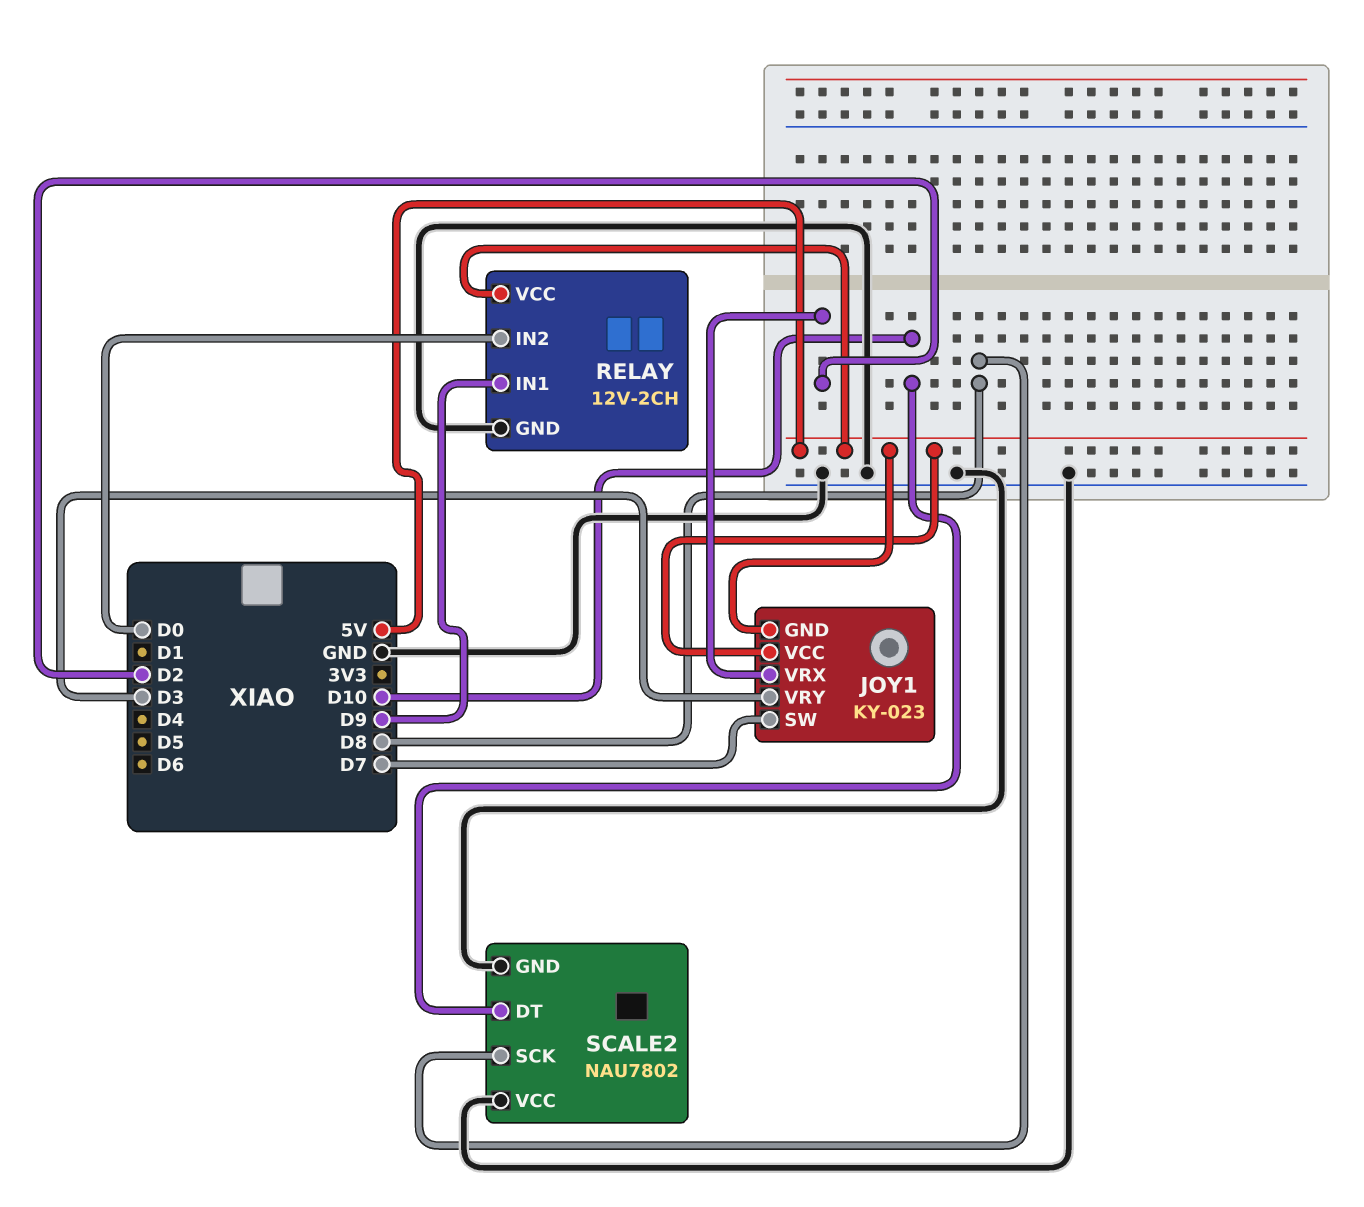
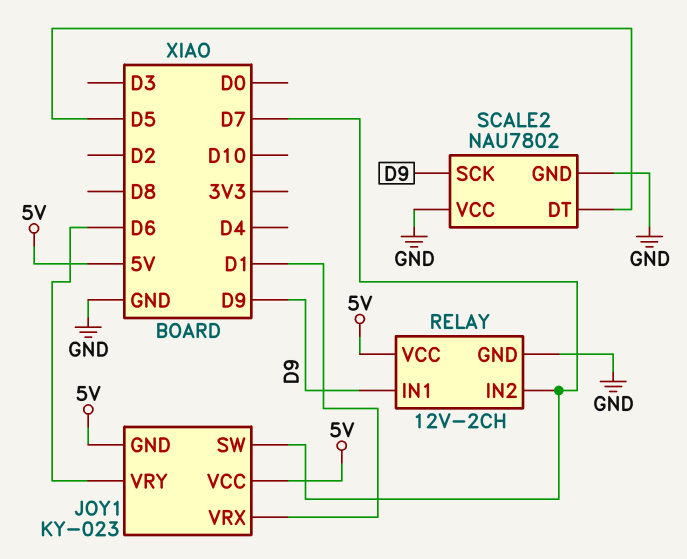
JOY1 pin VRX: D2 -> D1
JOY1 pin VRY: D3 -> D6
RELAY pin IN2: D0 -> D7
SCALE2 pin DT: D10 -> D5
SCALE2 pin SCK: D8 -> D9

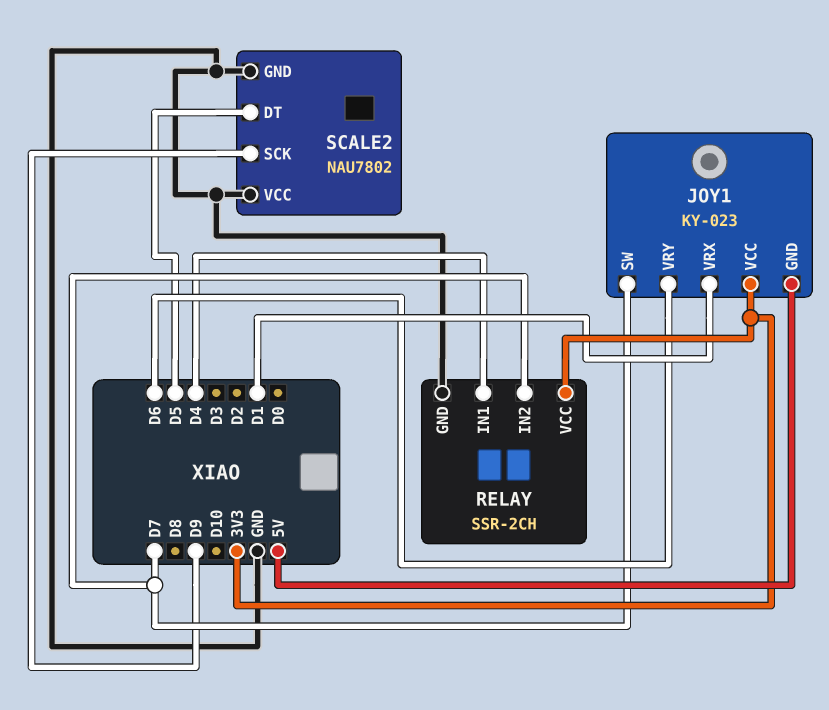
JOY1 pin VCC: 5V -> 3V3
RELAY: 12V-2CH -> SSR-2CH
RELAY pin IN1: D9 -> D4
RELAY pin VCC: 5V -> 3V3

